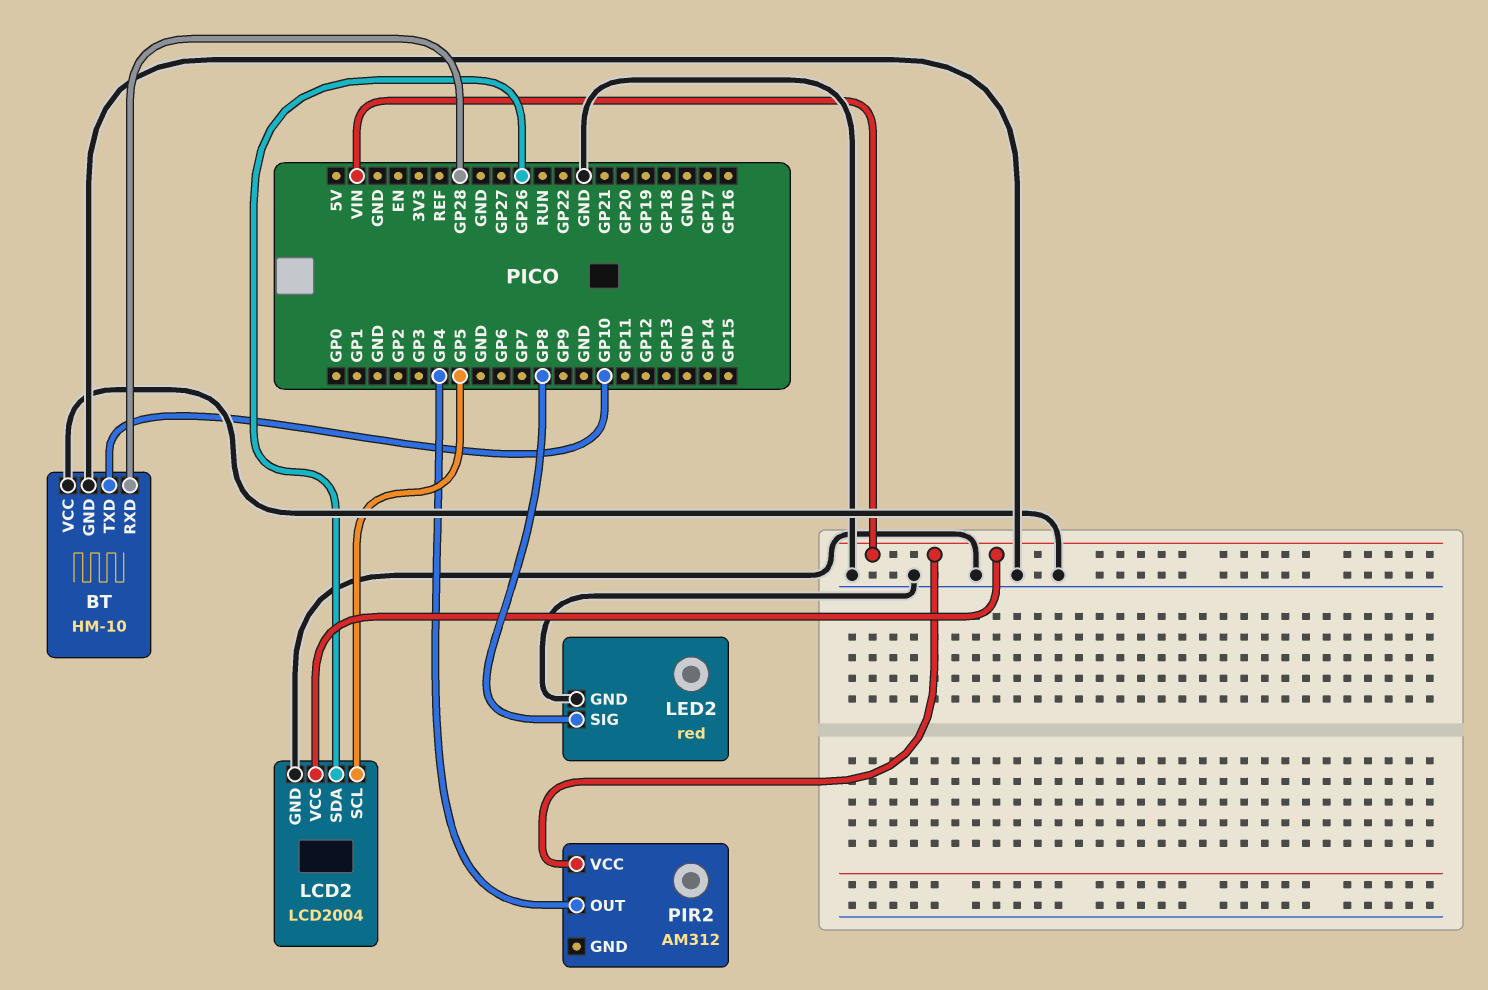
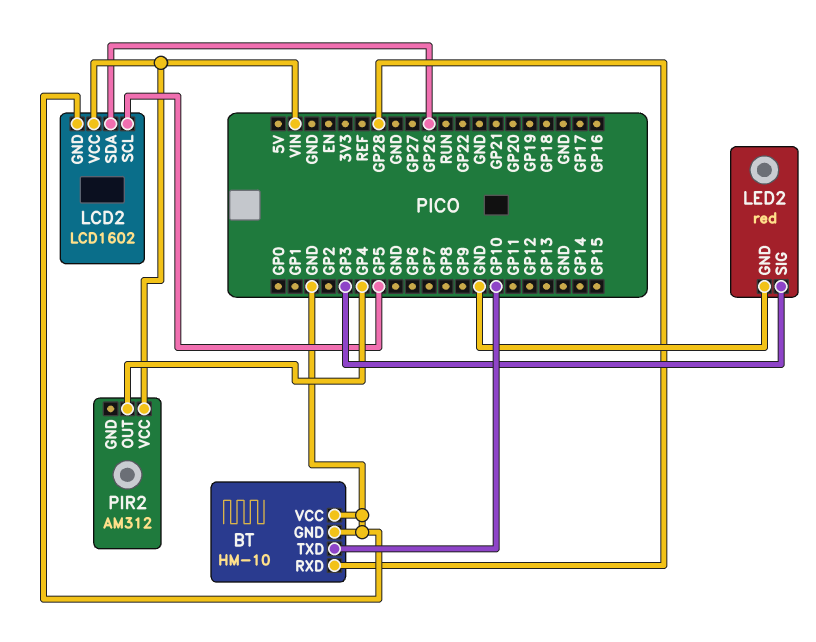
LCD2: LCD2004 -> LCD1602
LED2 pin SIG: GP8 -> GP3

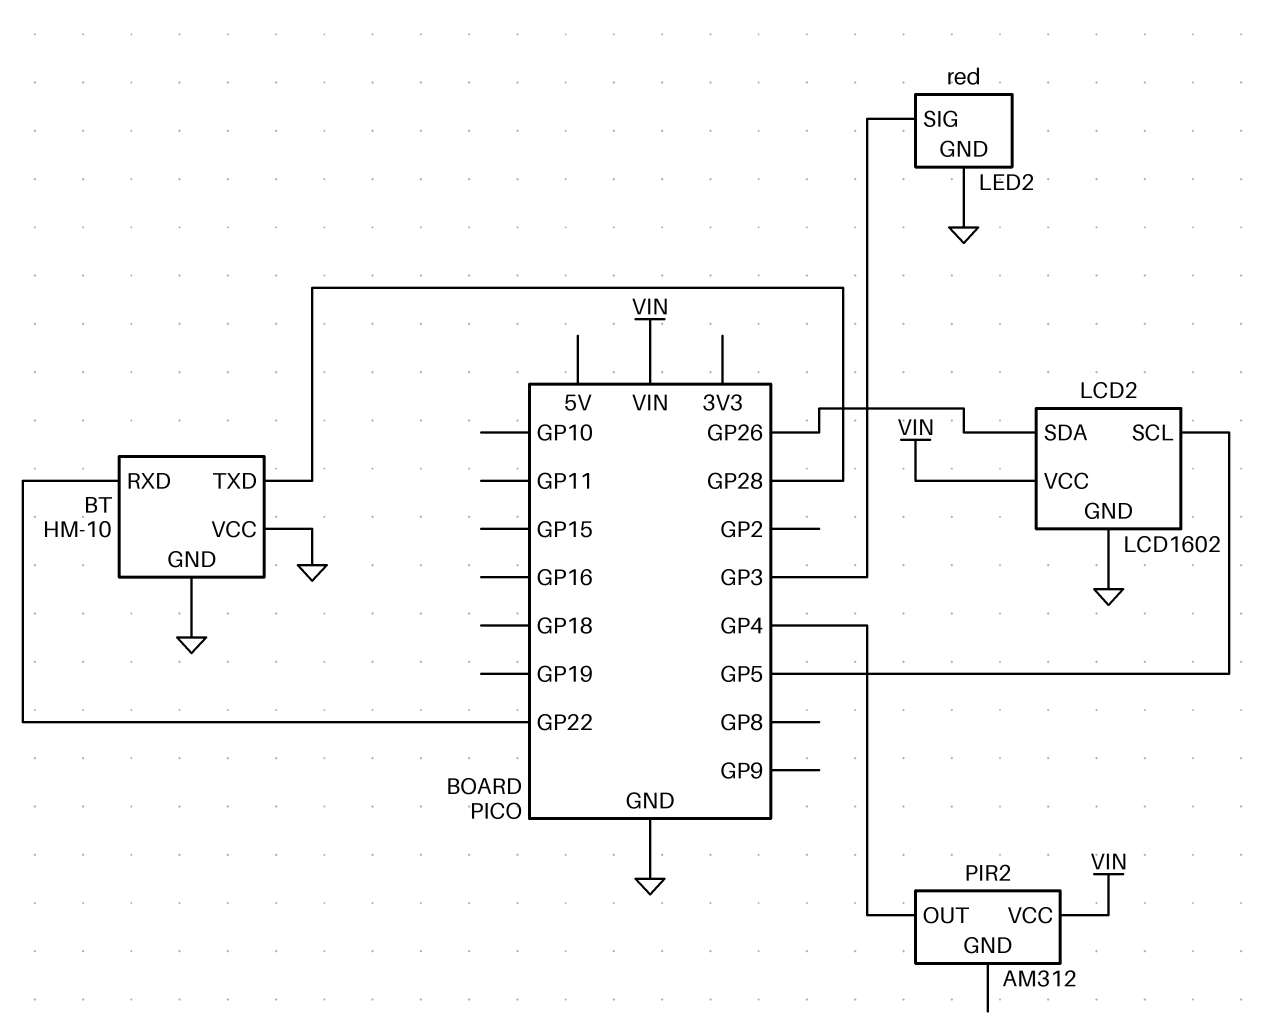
BT pin RXD: GP28 -> GP22
BT pin TXD: GP10 -> GP28

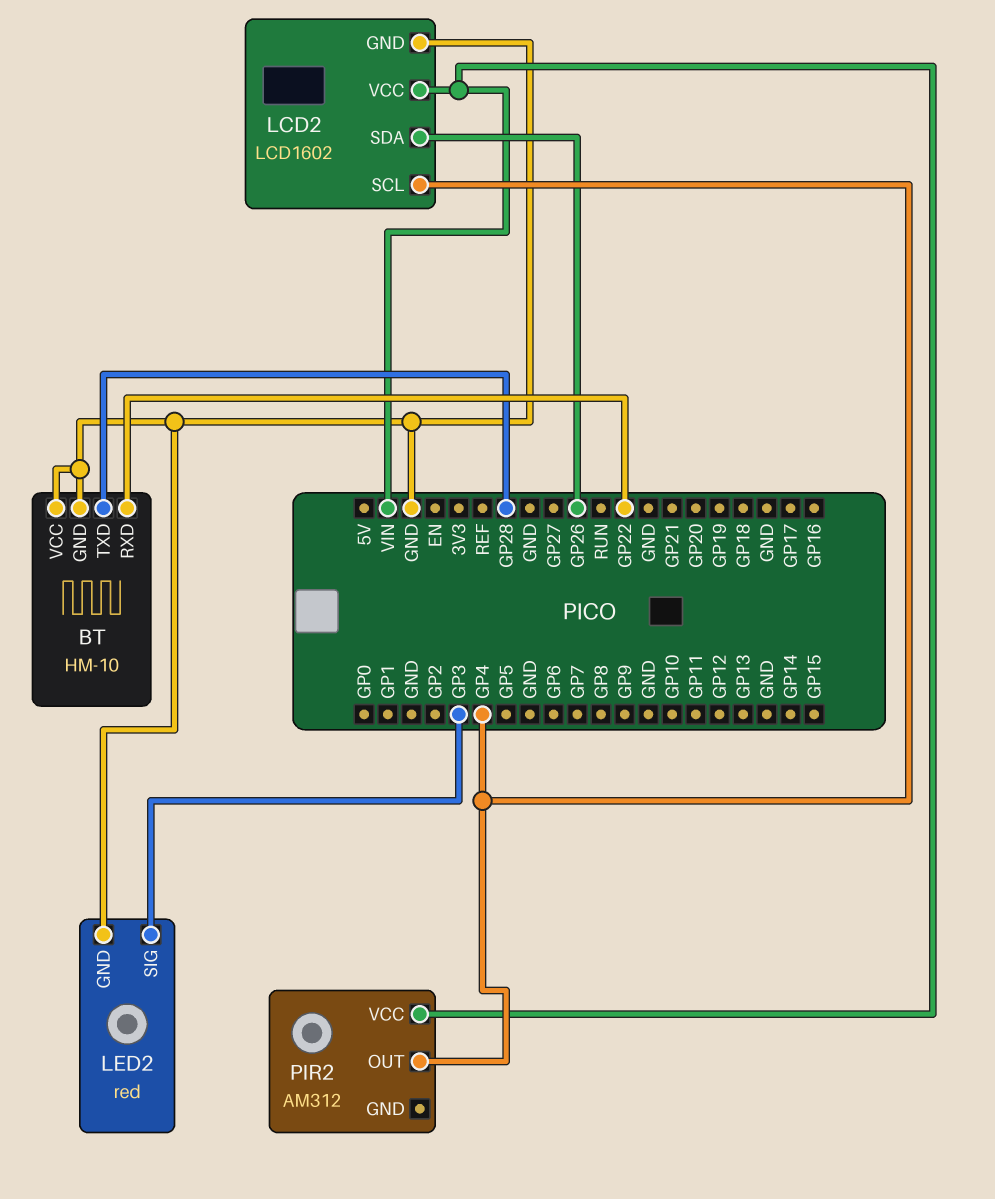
LCD2 pin SCL: GP5 -> GP4

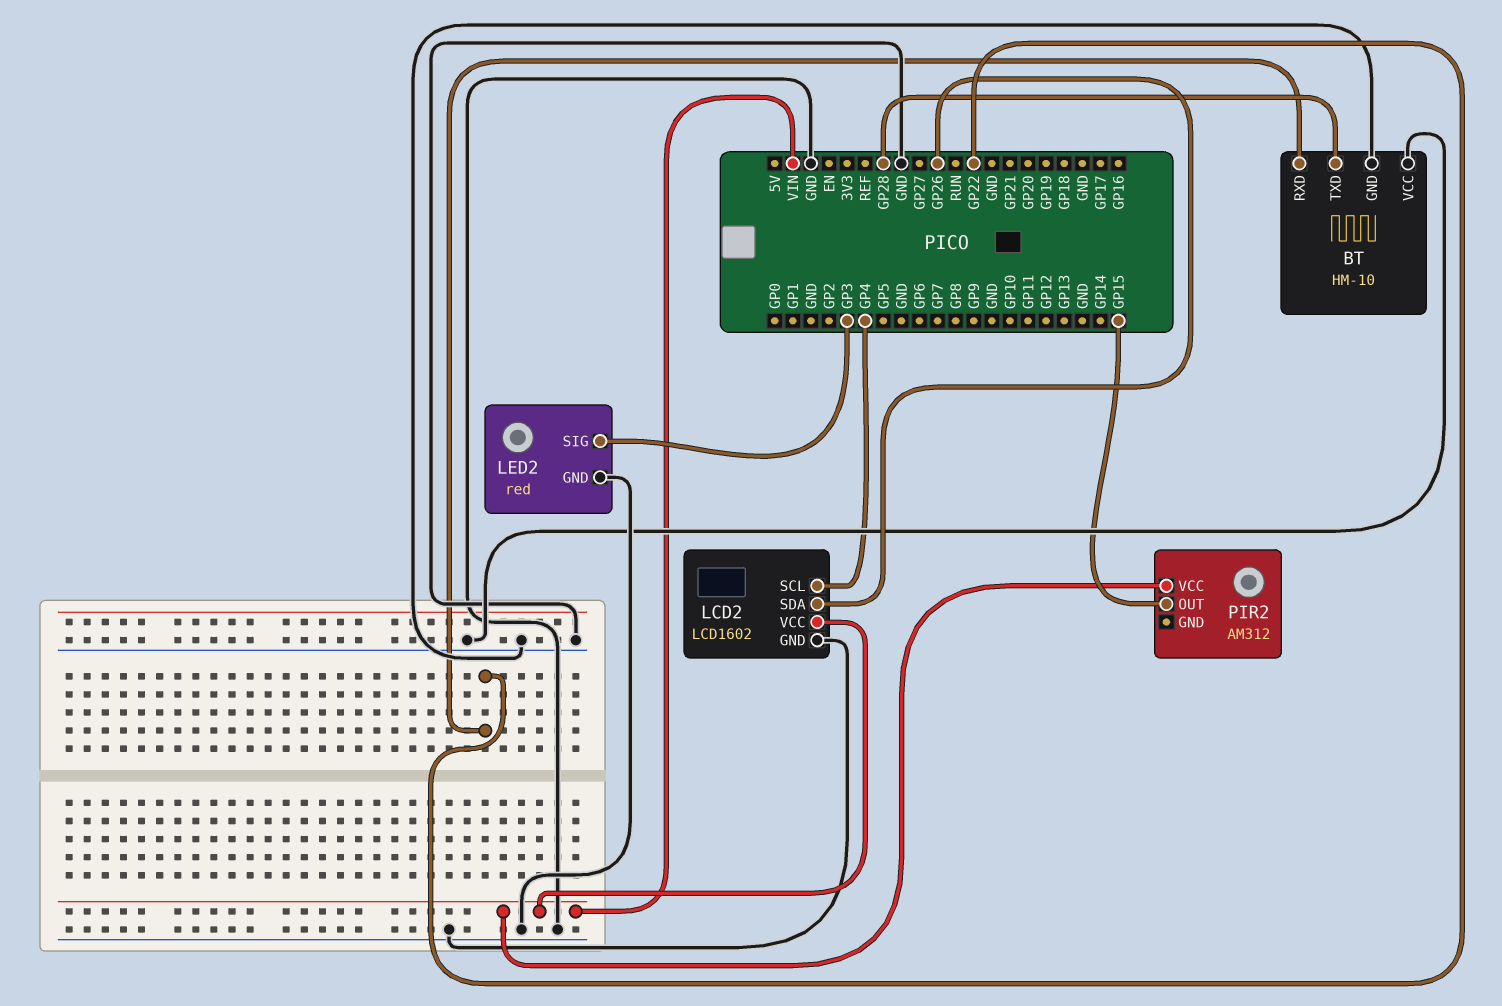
PIR2 pin OUT: GP4 -> GP15

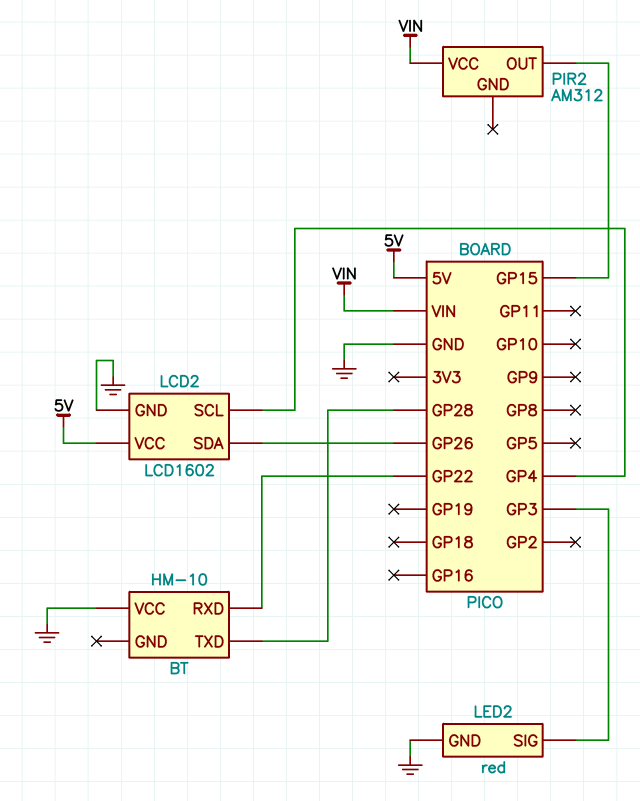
BT pin GND: GND -> none
LCD2 pin VCC: VIN -> 5V

